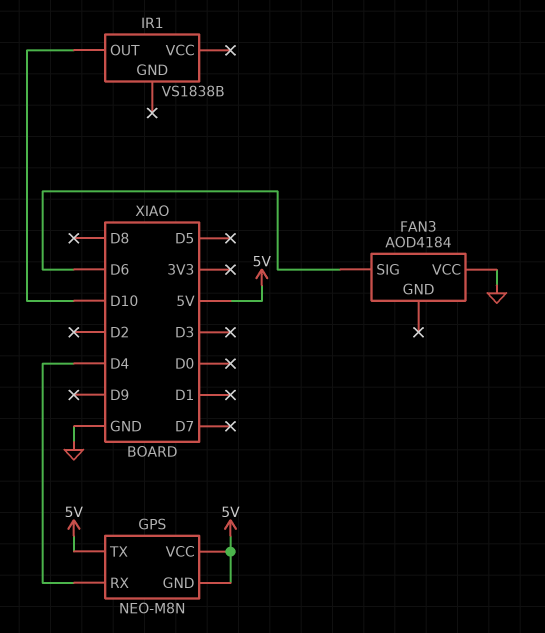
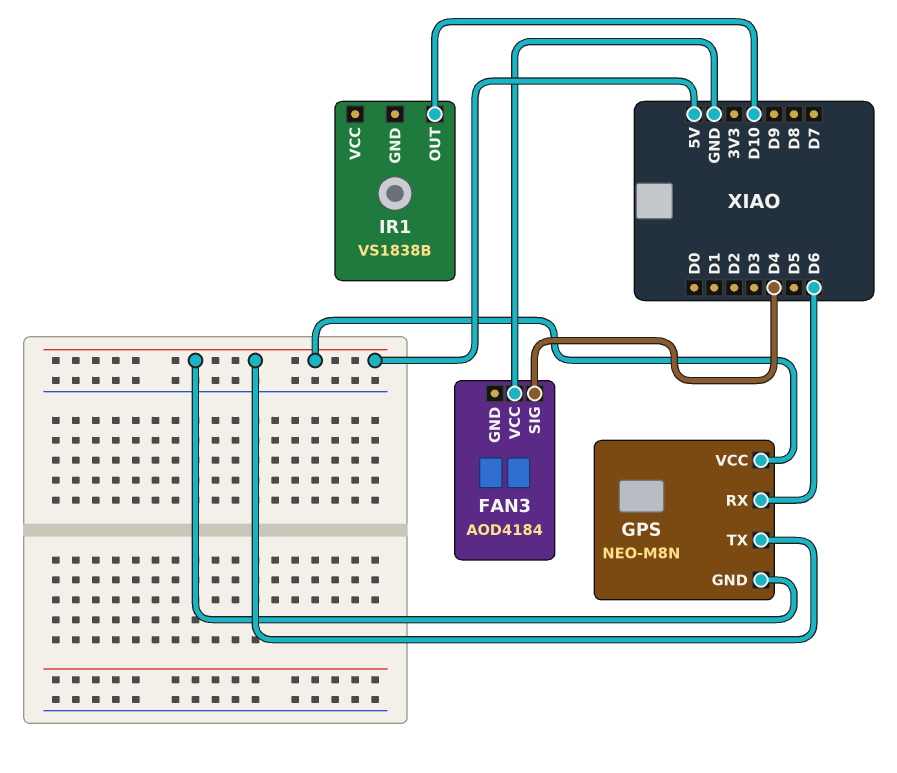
FAN3 pin SIG: D6 -> D4
GPS pin RX: D4 -> D6

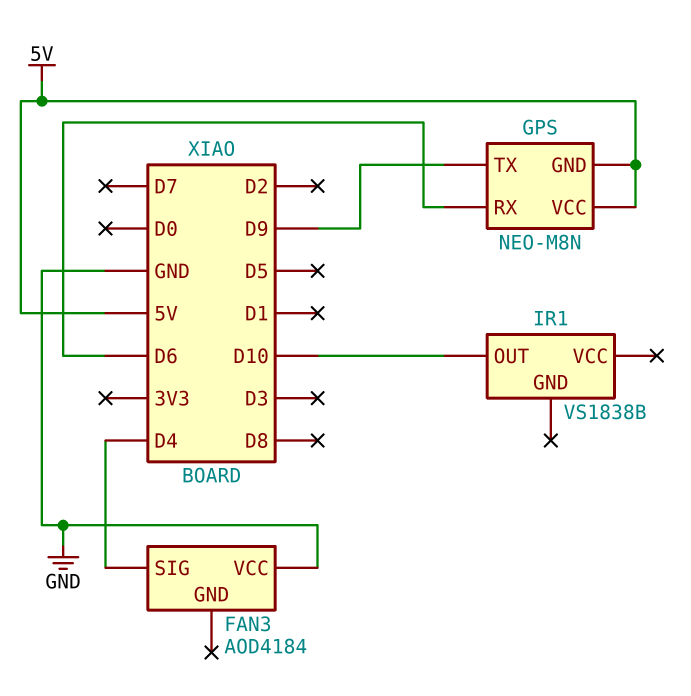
GPS pin TX: 5V -> D9

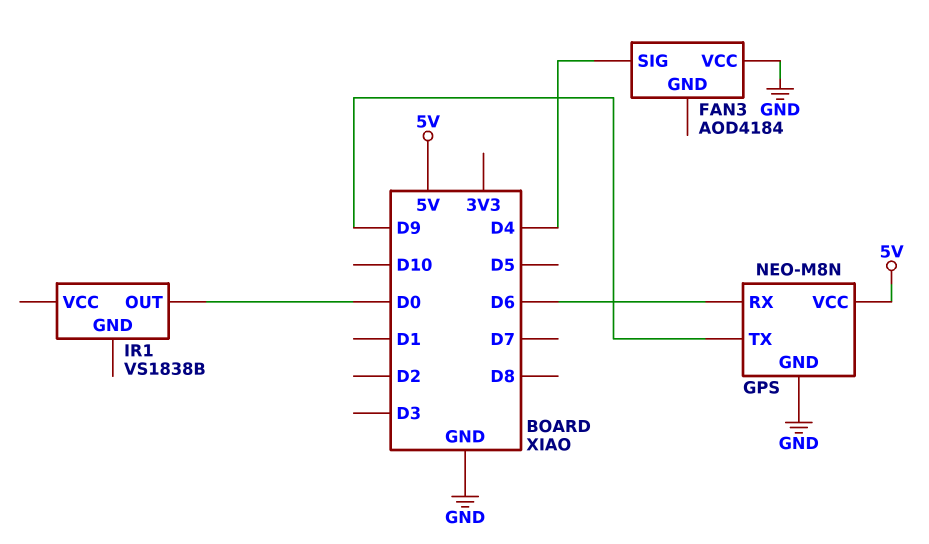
GPS pin GND: 5V -> GND
IR1 pin OUT: D10 -> D0

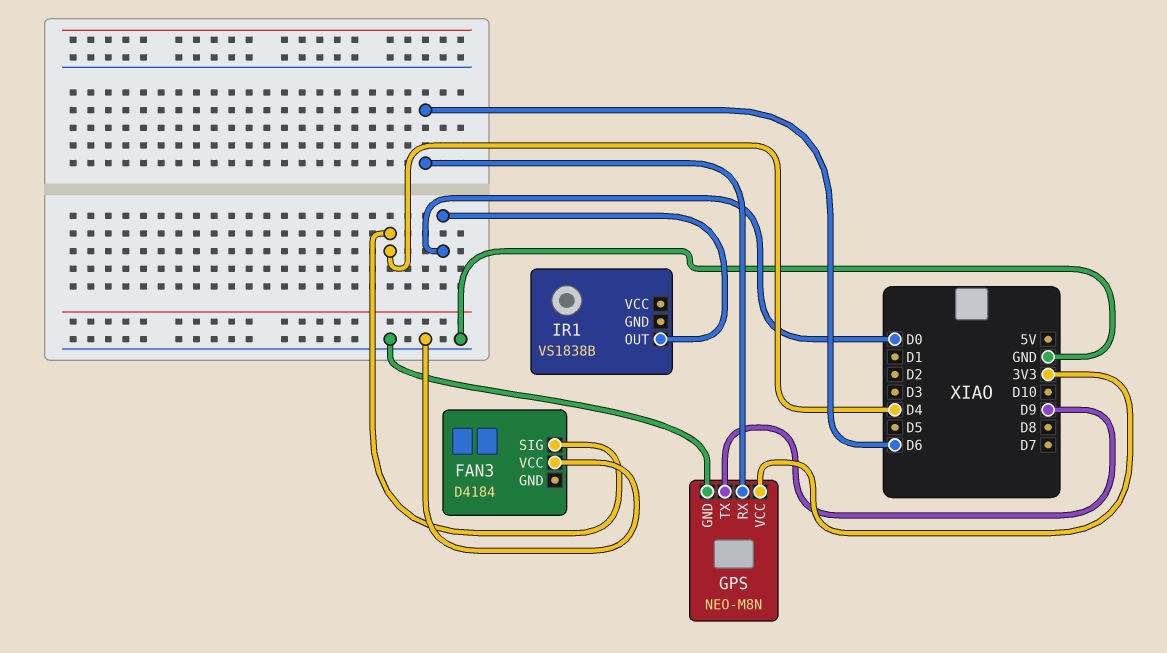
FAN3: AOD4184 -> D4184
GPS pin VCC: 5V -> 3V3

